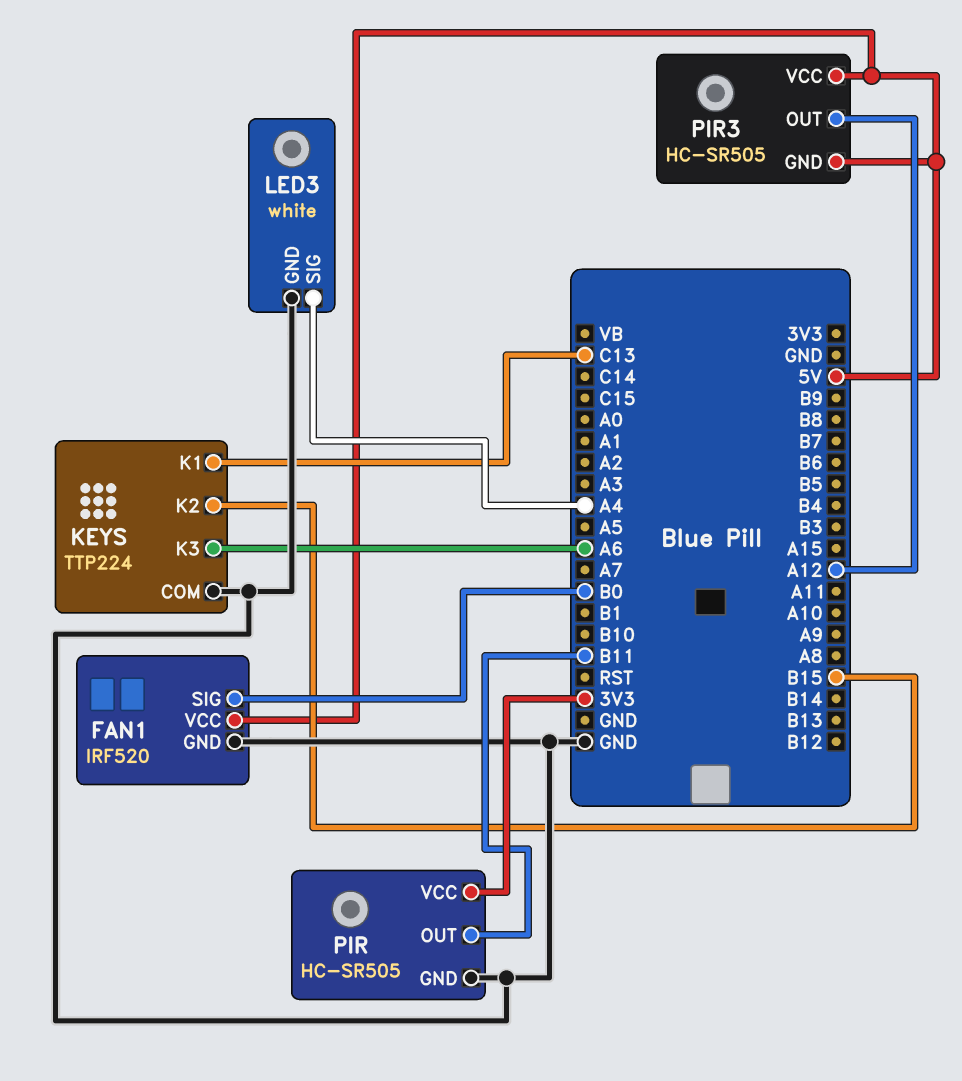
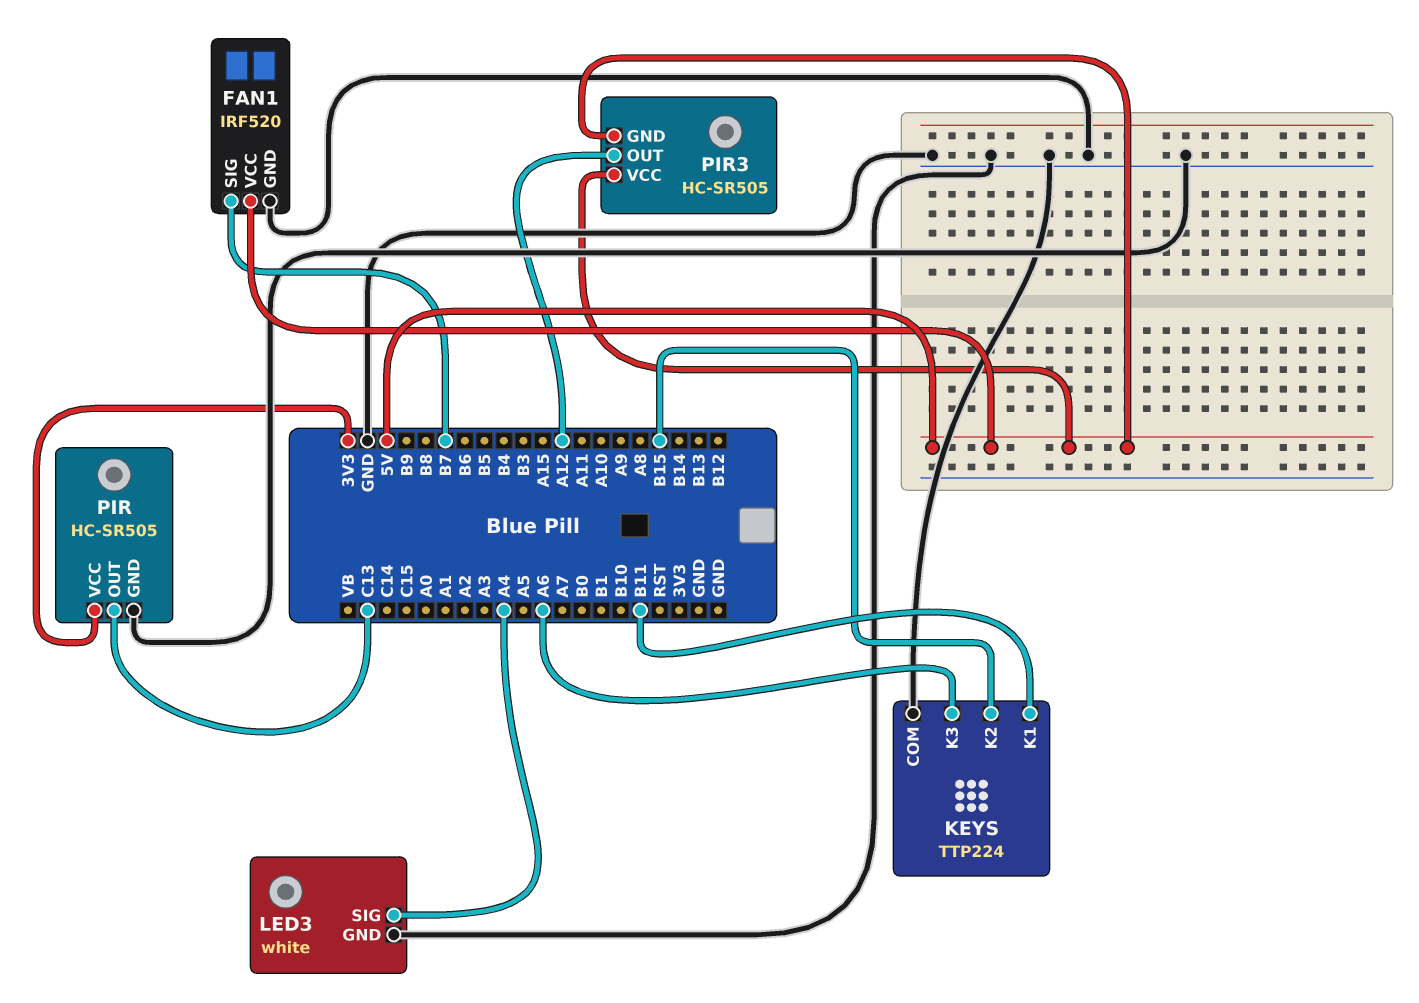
FAN1 pin SIG: B0 -> B7
KEYS pin K1: C13 -> B11
PIR pin OUT: B11 -> C13

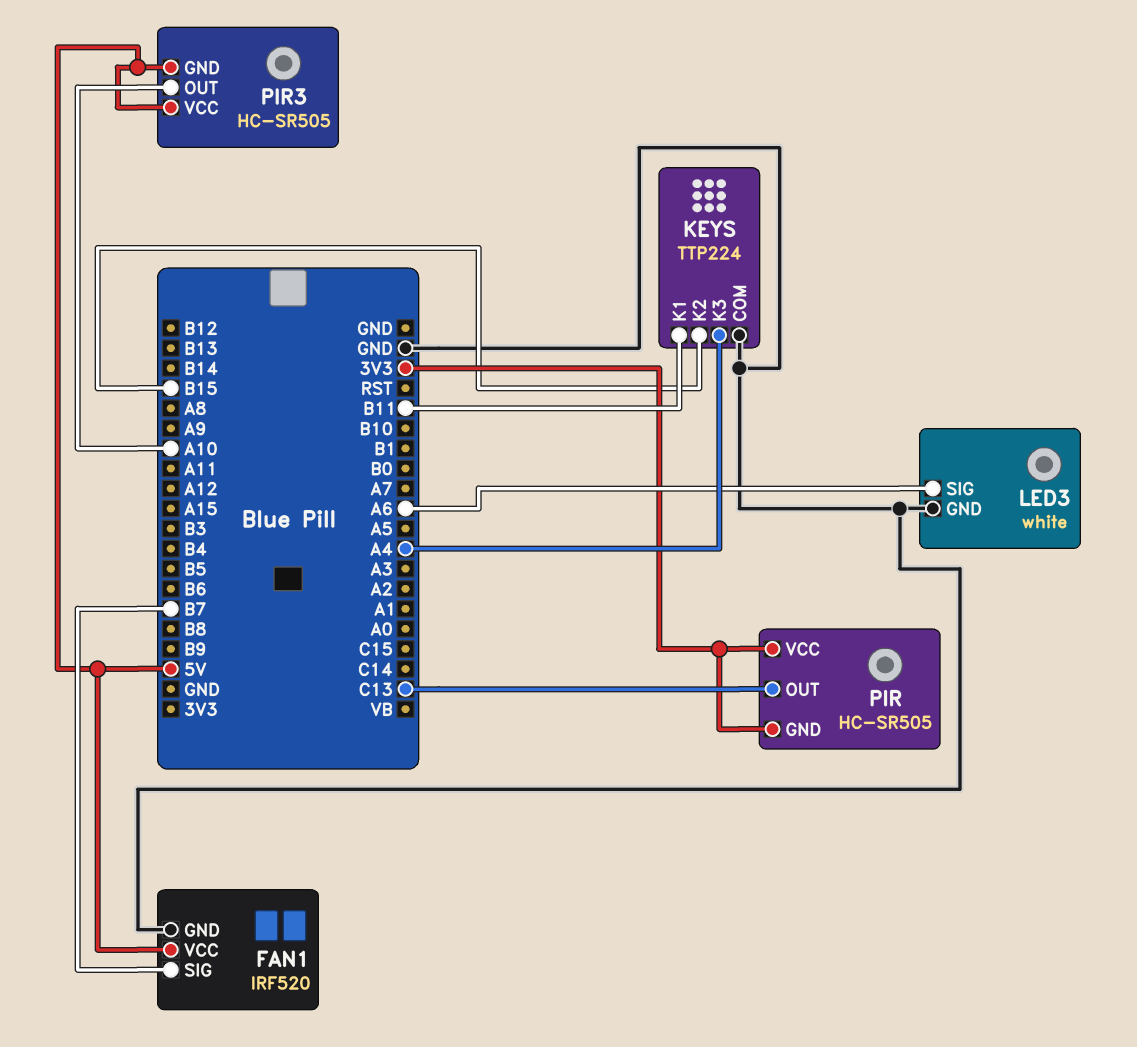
KEYS pin K3: A6 -> A4
LED3 pin SIG: A4 -> A6
PIR pin GND: GND -> 3V3
PIR3 pin OUT: A12 -> A10

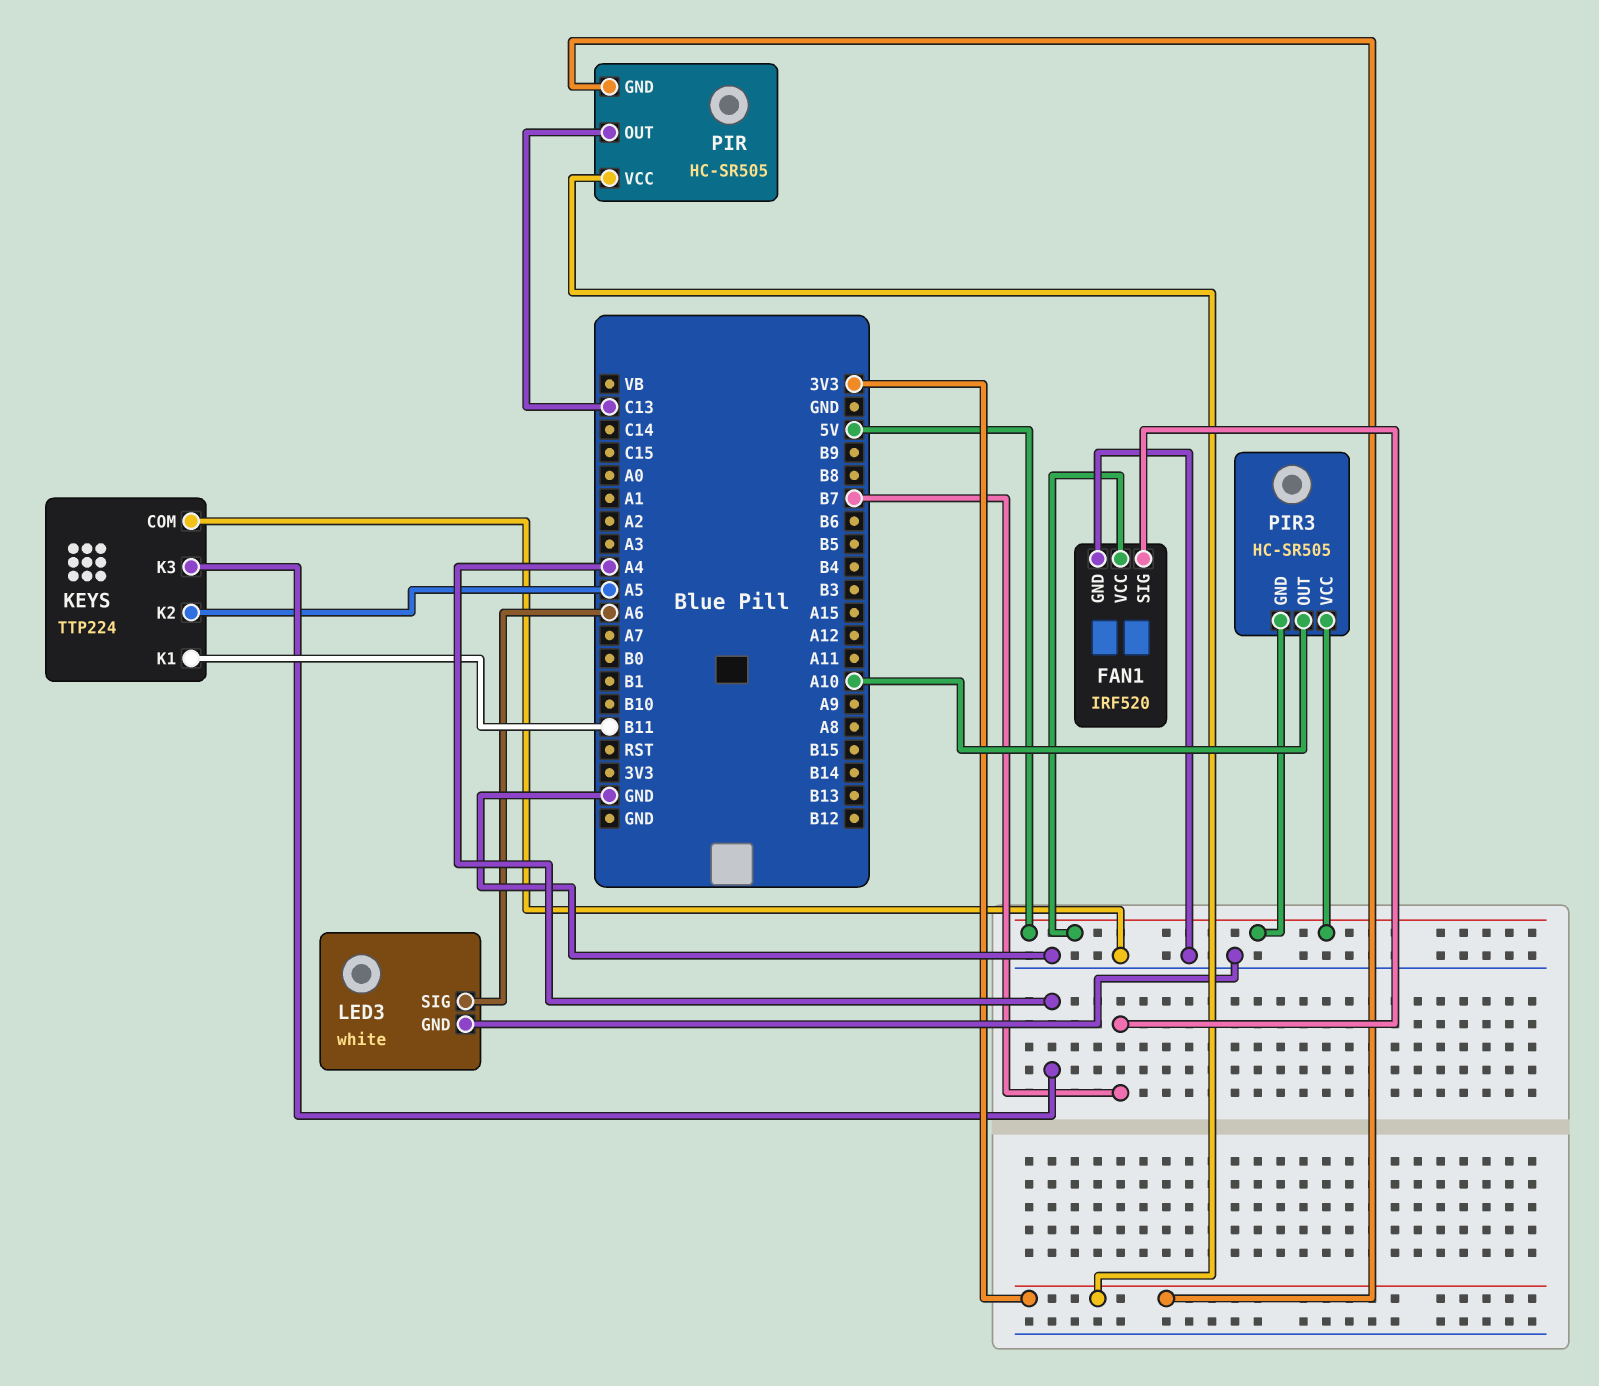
KEYS pin K2: B15 -> A5

